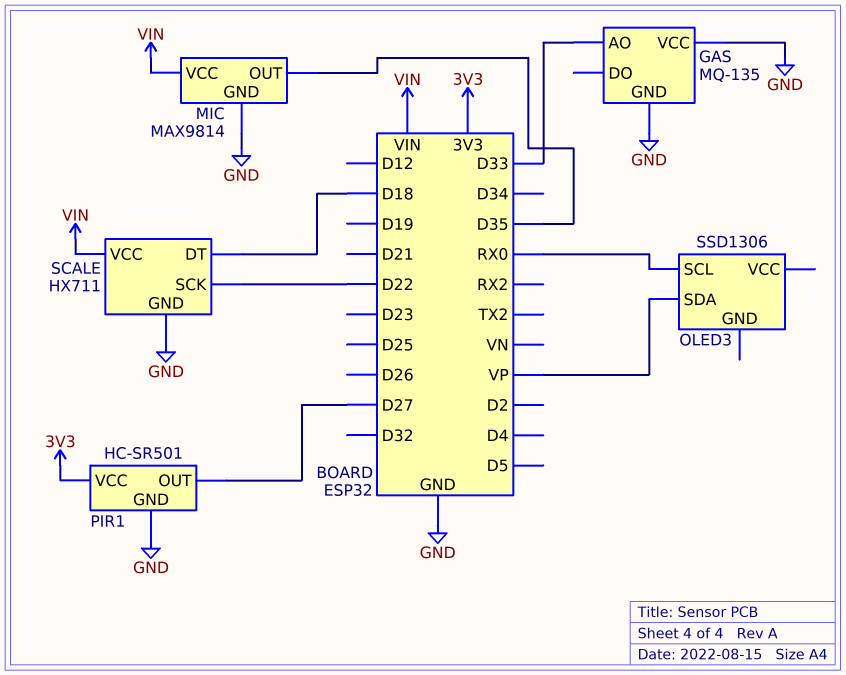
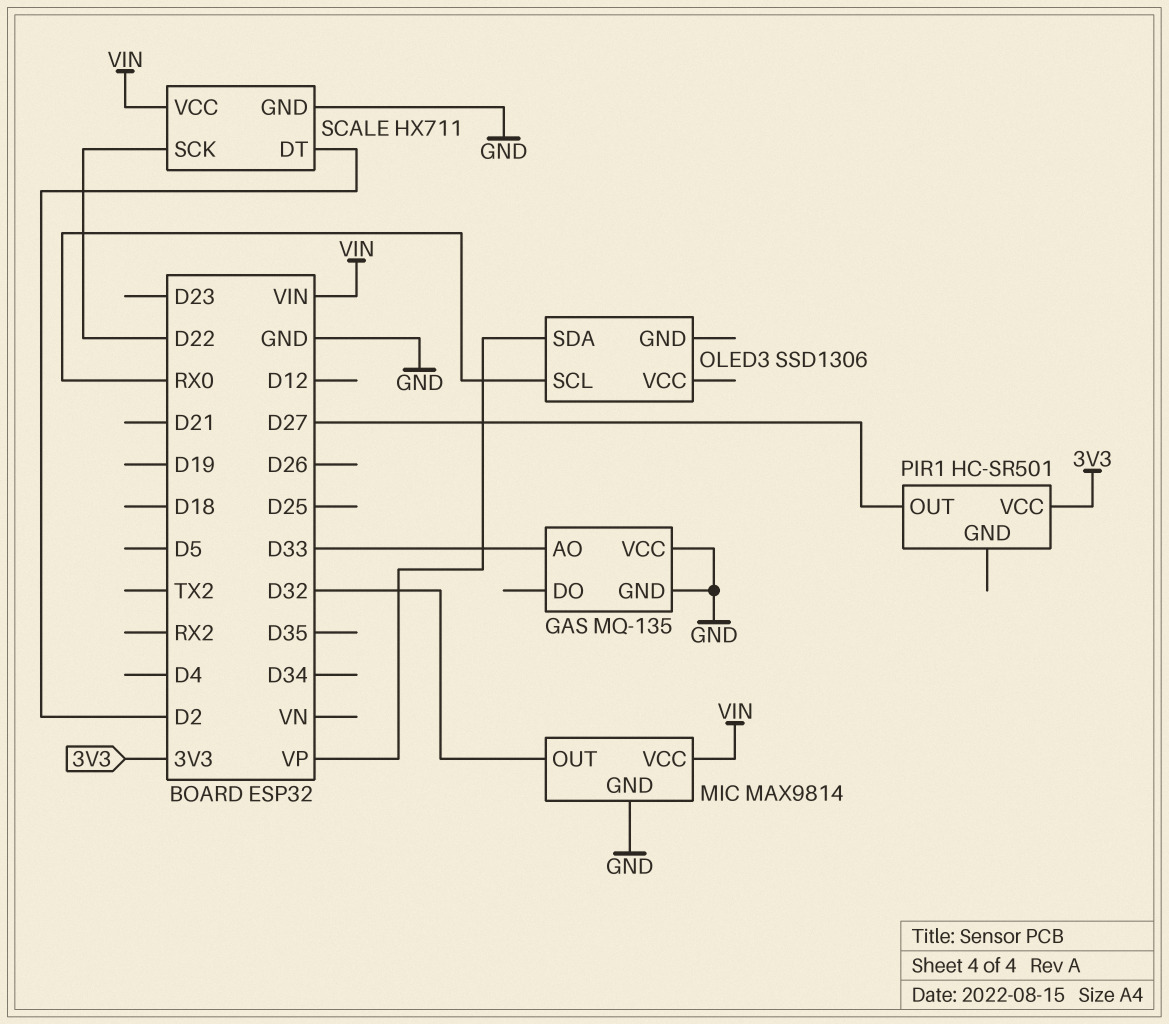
MIC pin OUT: D35 -> D32
PIR1 pin GND: GND -> none
SCALE pin DT: D18 -> D2

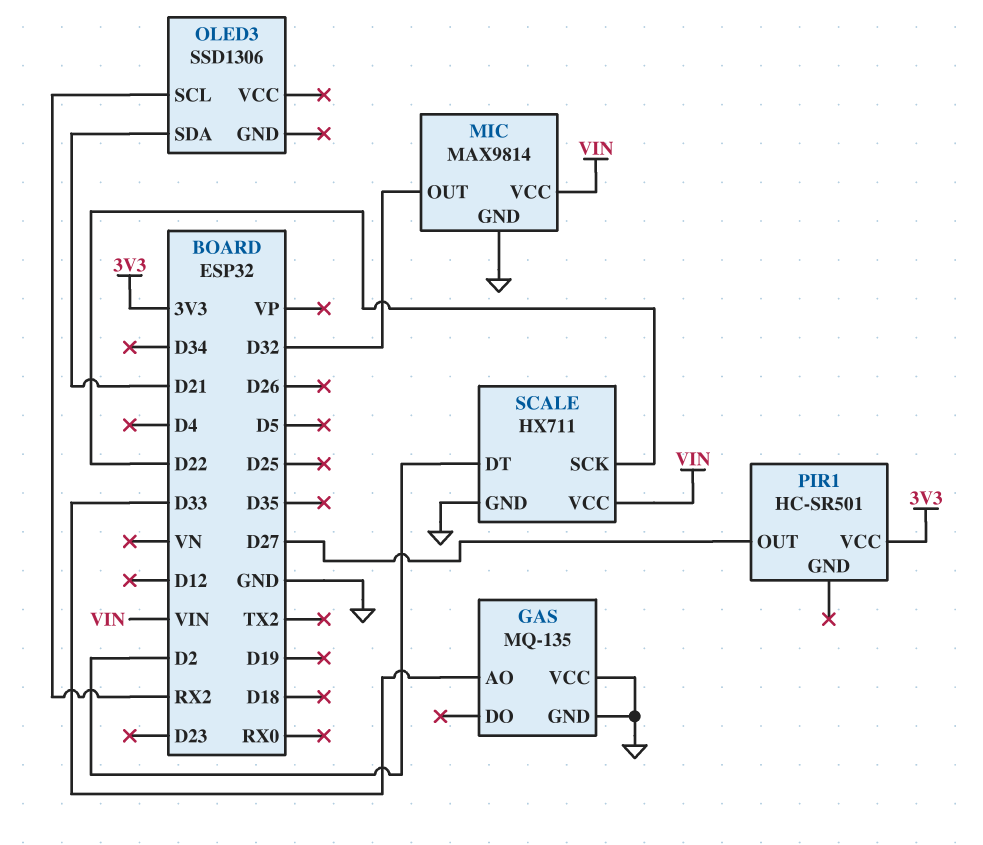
OLED3 pin SCL: RX0 -> RX2
OLED3 pin SDA: VP -> D21

